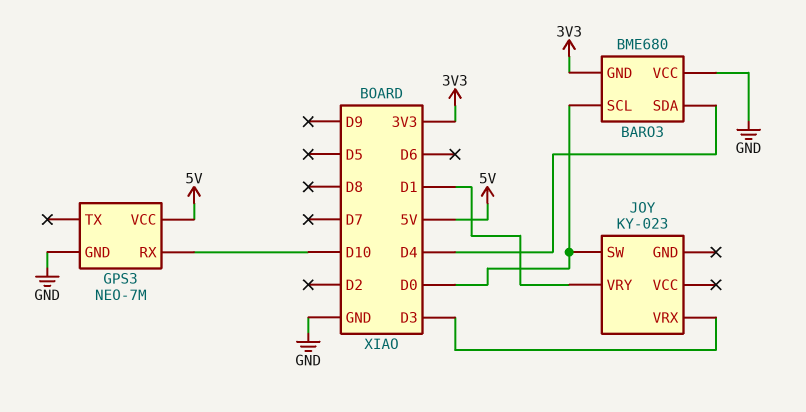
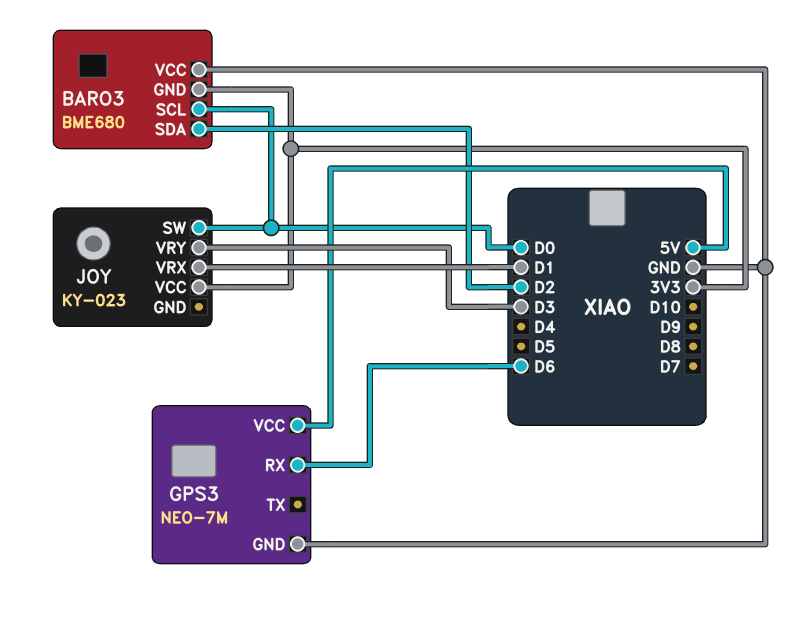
BARO3 pin SDA: D4 -> D2
GPS3 pin RX: D10 -> D6
JOY pin VCC: none -> 3V3
JOY pin VRX: D3 -> D1
JOY pin VRY: D1 -> D3

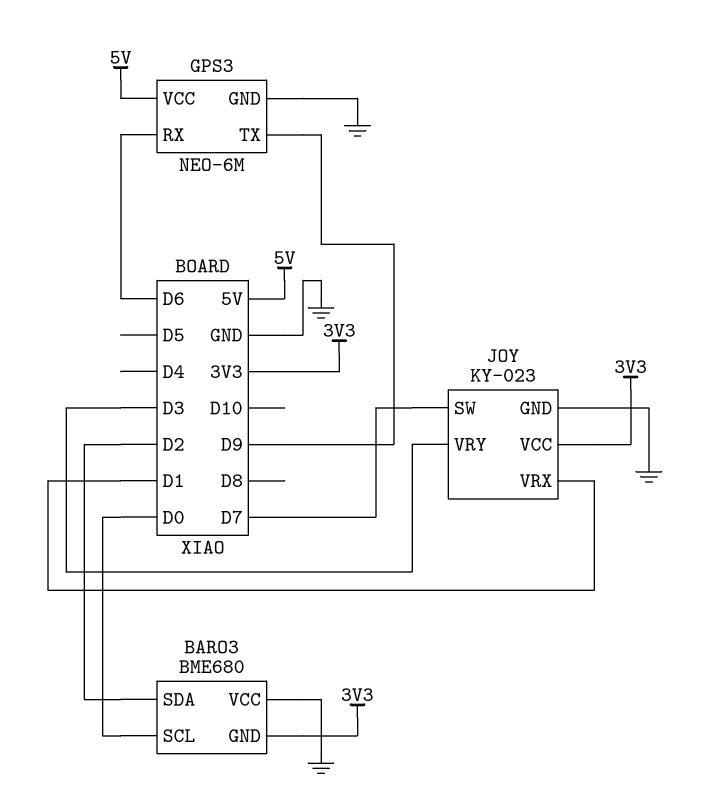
GPS3: NEO-7M -> NEO-6M
GPS3 pin TX: none -> D9
JOY pin GND: none -> GND
JOY pin SW: D0 -> D7

